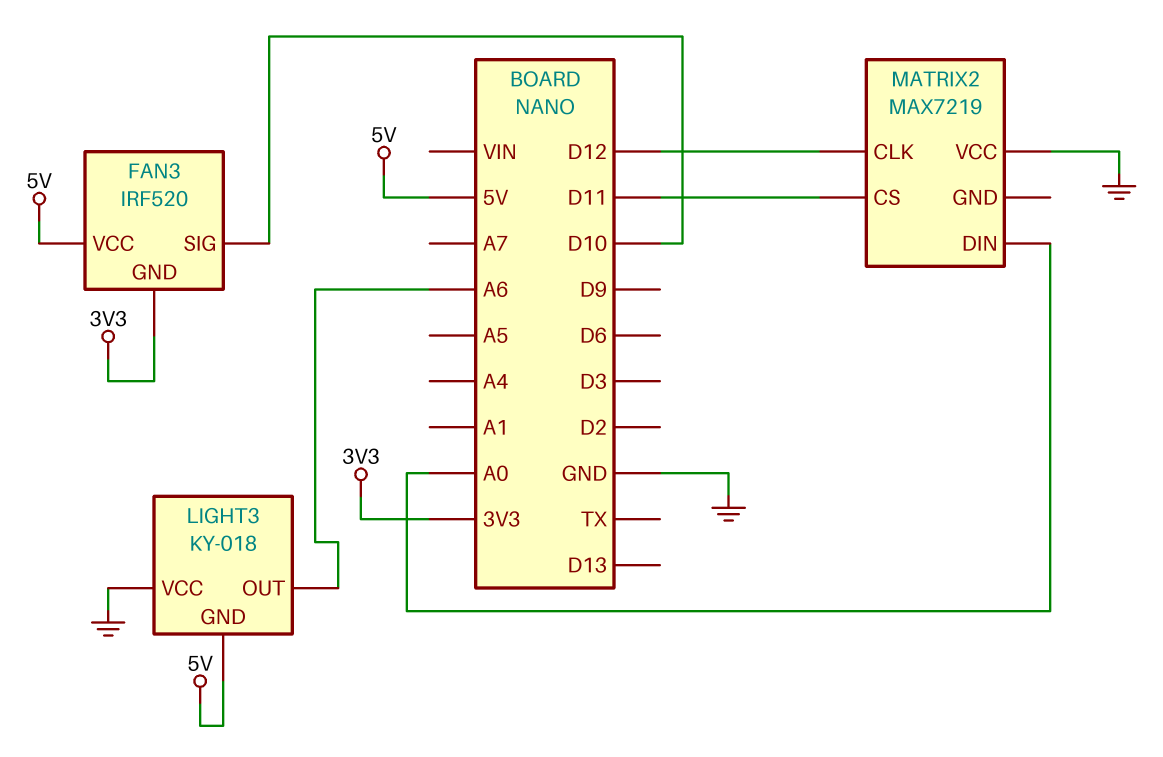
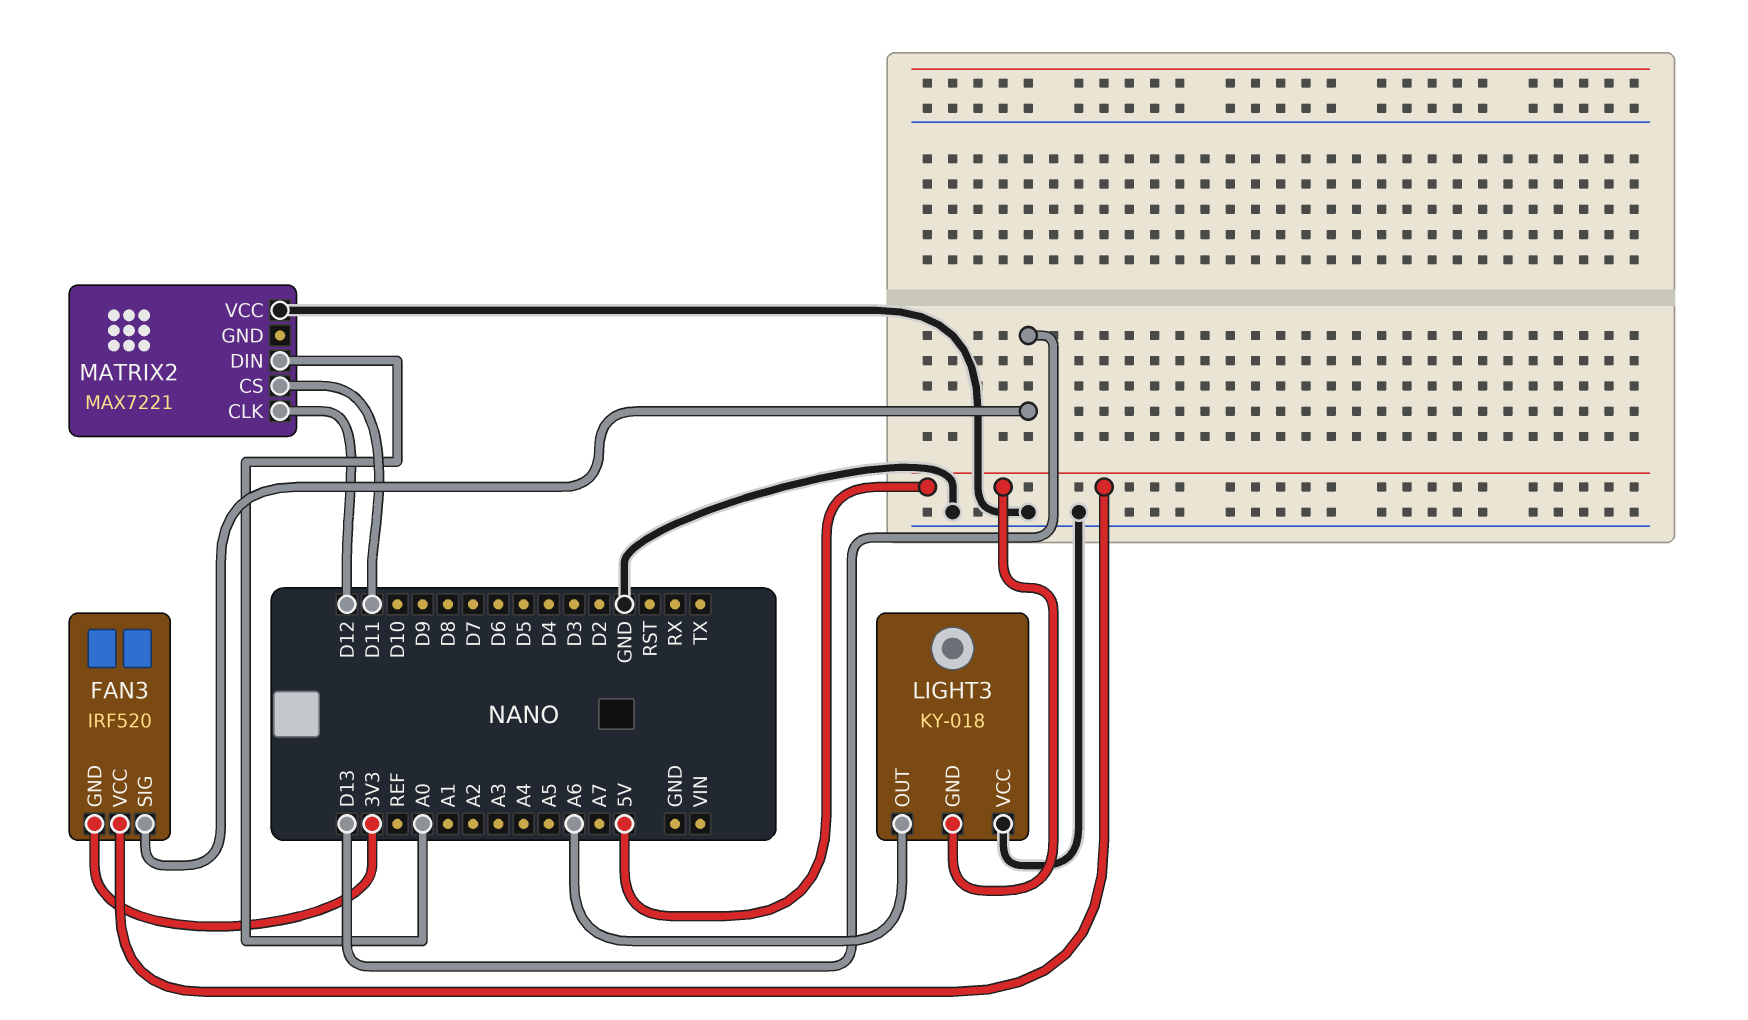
FAN3 pin SIG: D10 -> D13
MATRIX2: MAX7219 -> MAX7221

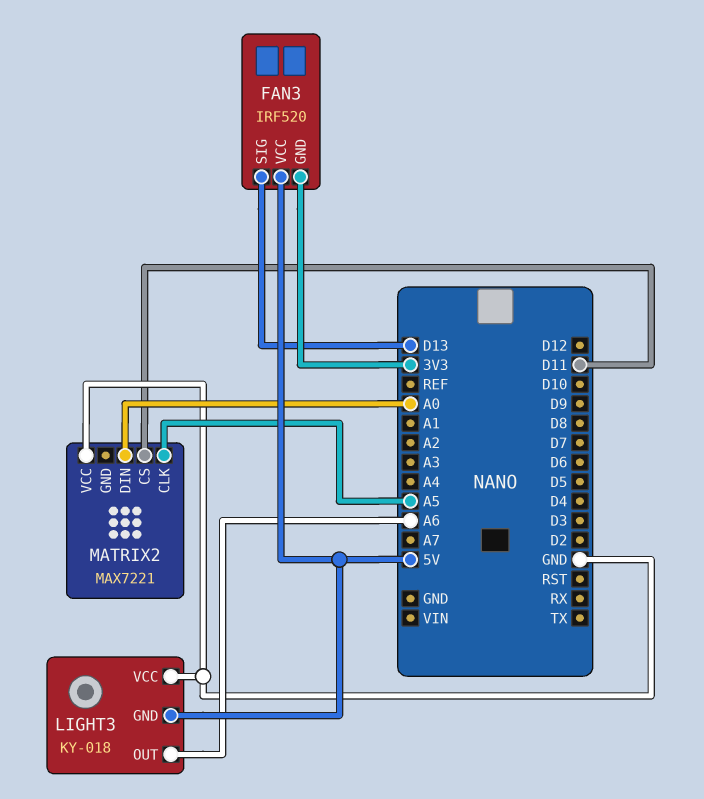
MATRIX2 pin CLK: D12 -> A5

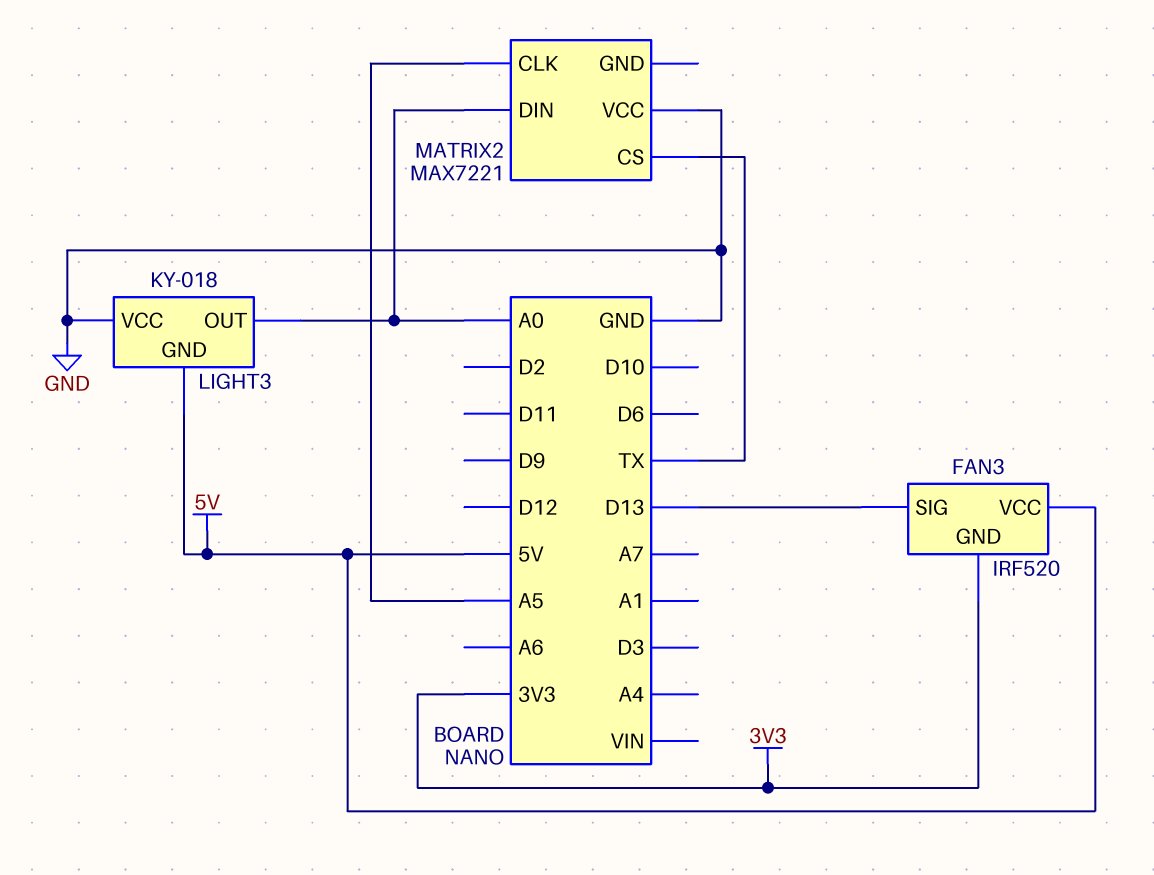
LIGHT3 pin OUT: A6 -> A0
MATRIX2 pin CS: D11 -> TX

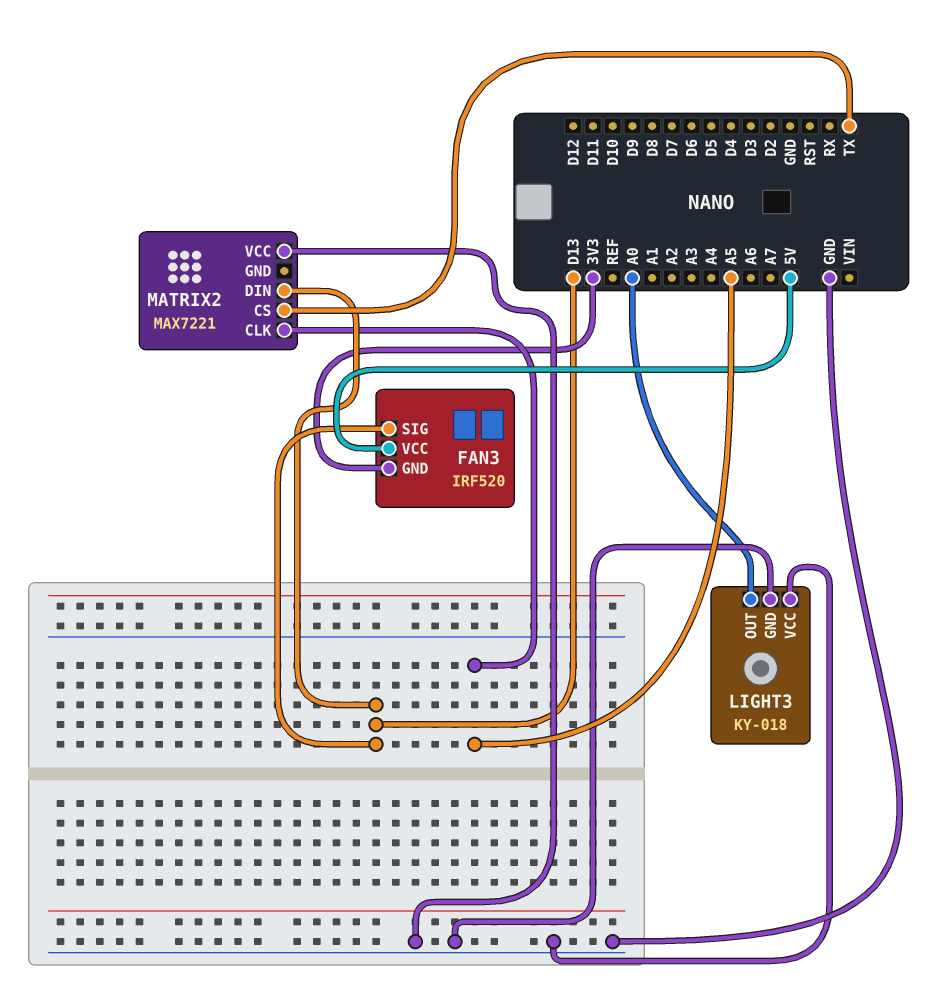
LIGHT3 pin GND: 5V -> GND
MATRIX2 pin DIN: A0 -> D13

